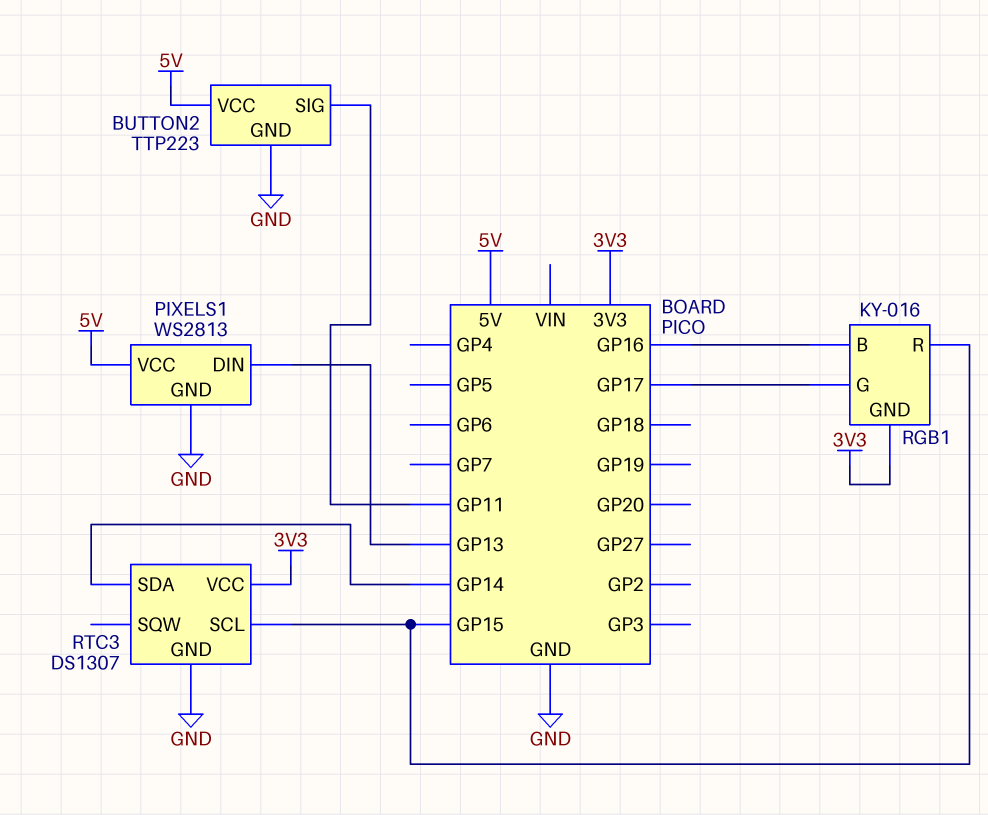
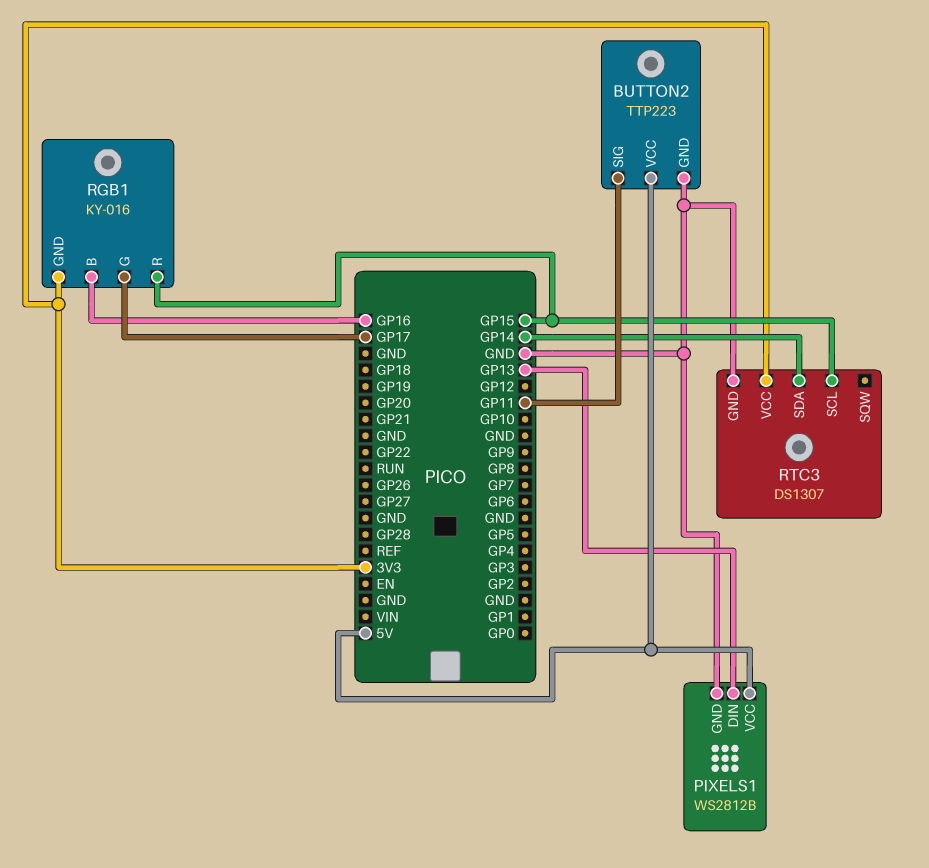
PIXELS1: WS2813 -> WS2812B

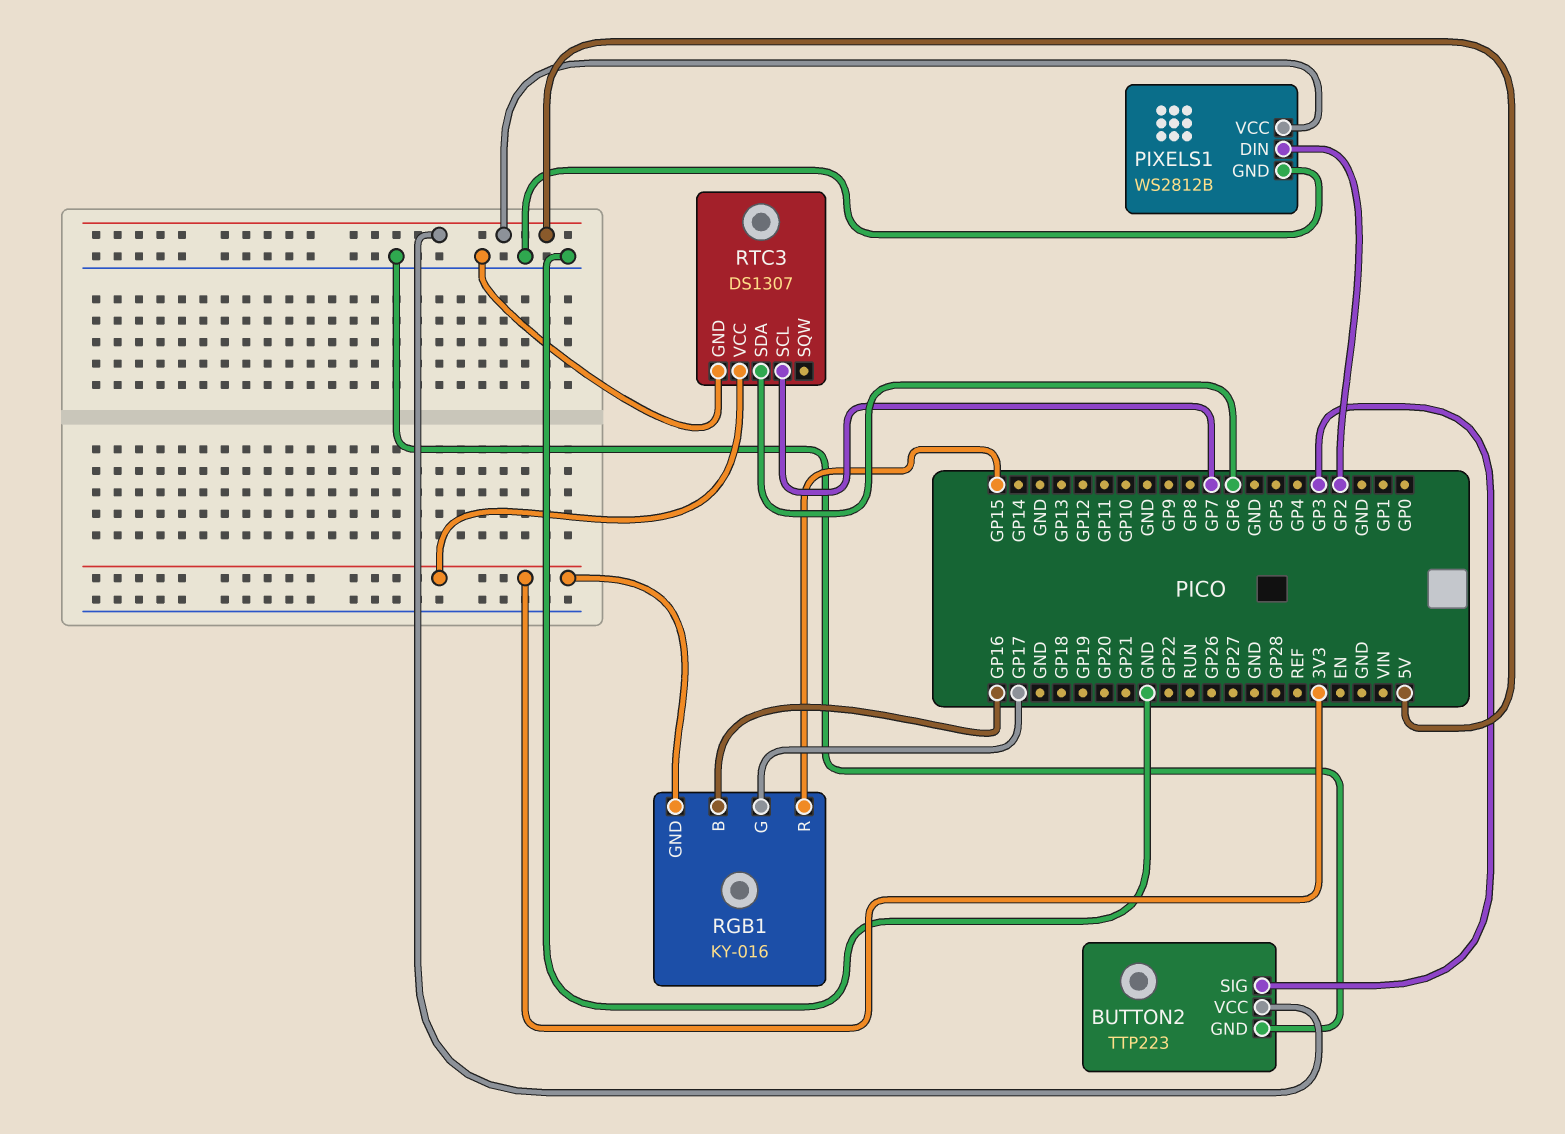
BUTTON2 pin SIG: GP11 -> GP3
PIXELS1 pin DIN: GP13 -> GP2
RTC3 pin SCL: GP15 -> GP7
RTC3 pin SDA: GP14 -> GP6

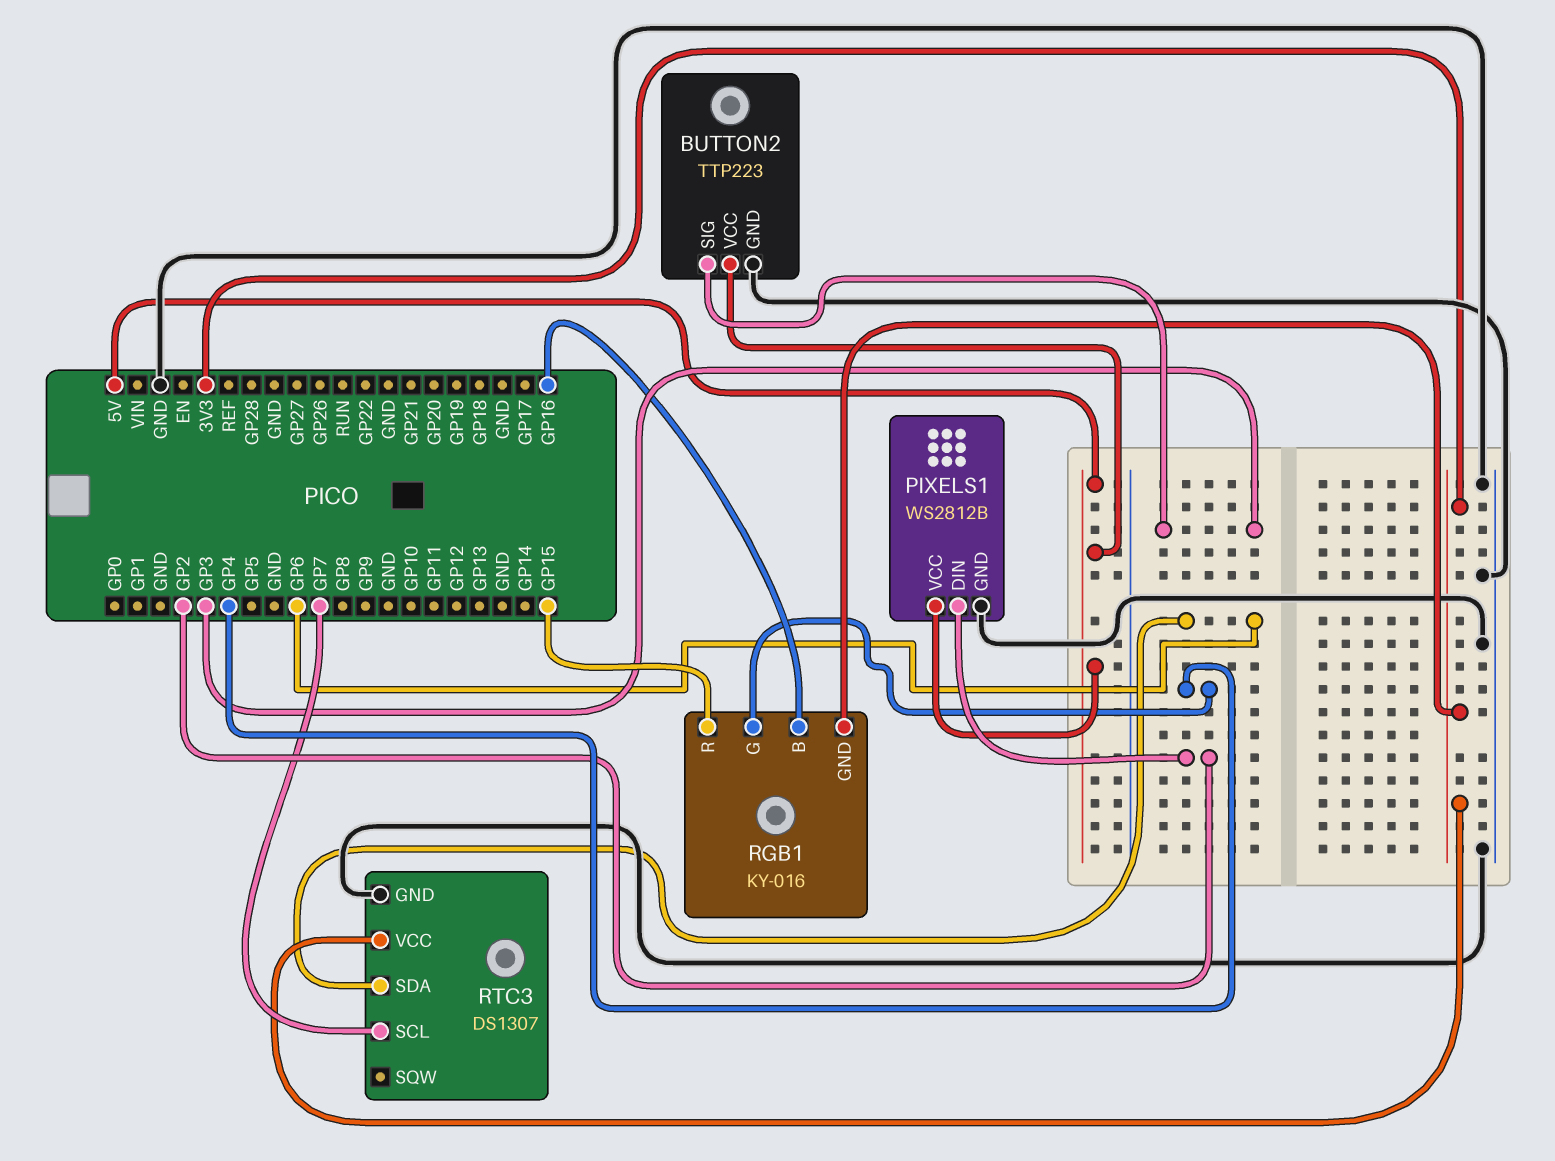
RGB1 pin G: GP17 -> GP4

